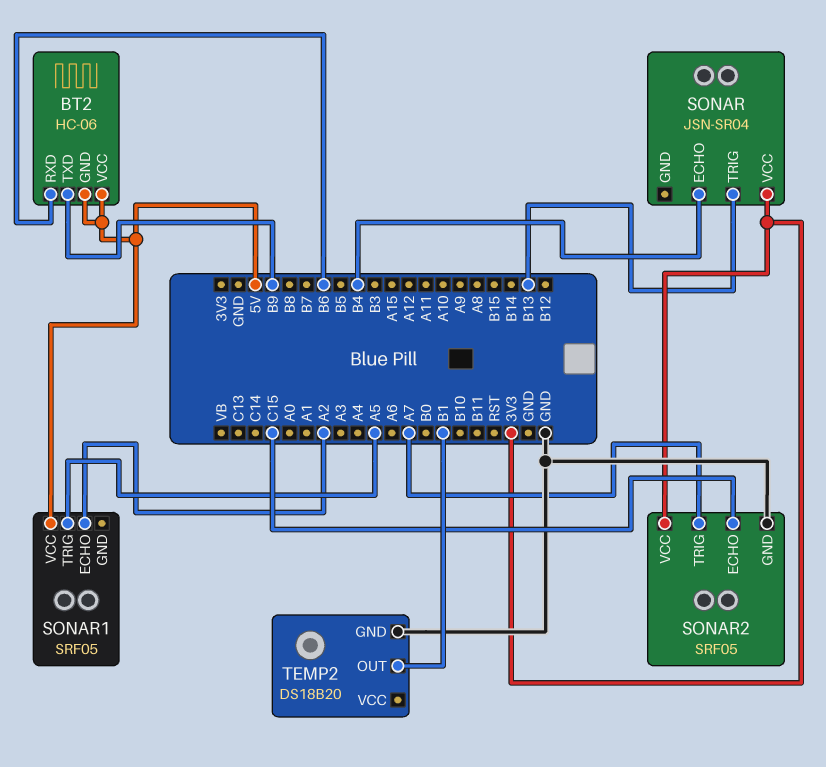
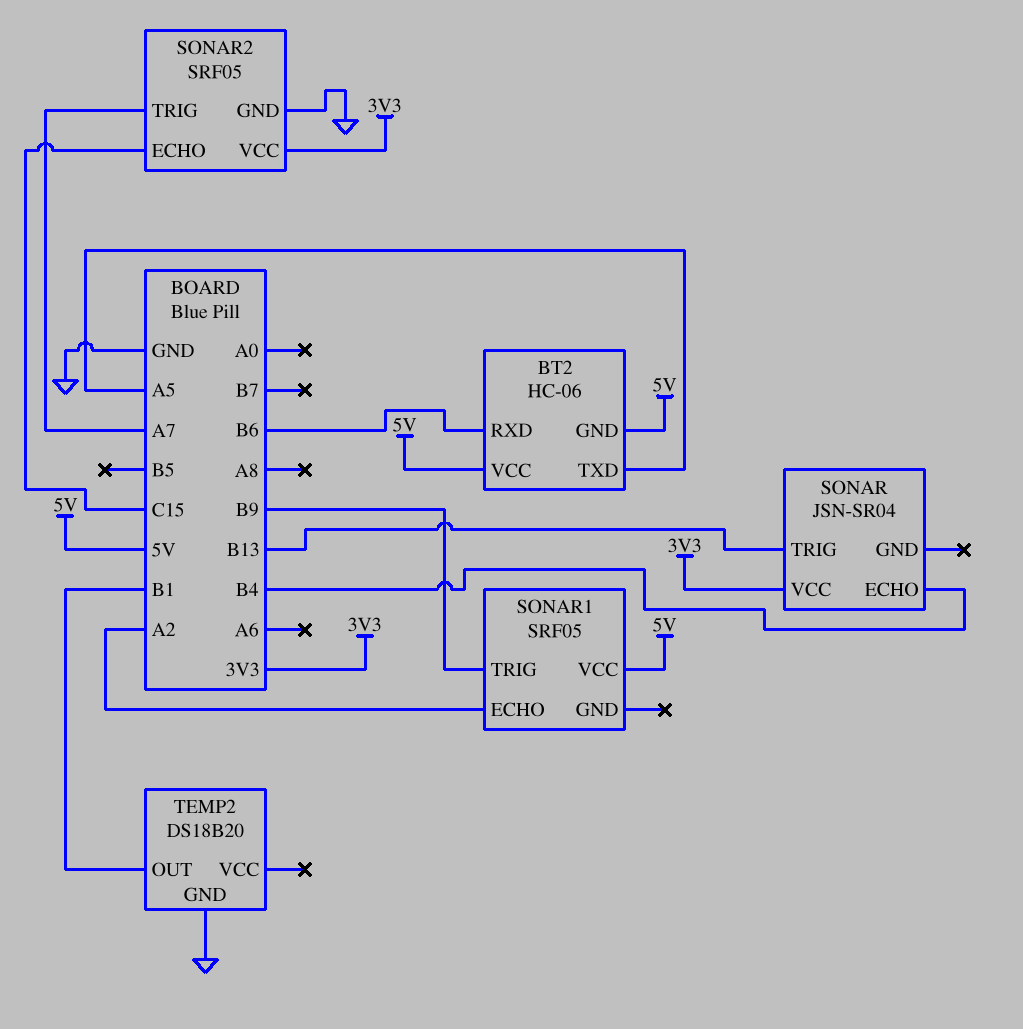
BT2 pin TXD: B9 -> A5
SONAR1 pin TRIG: A5 -> B9

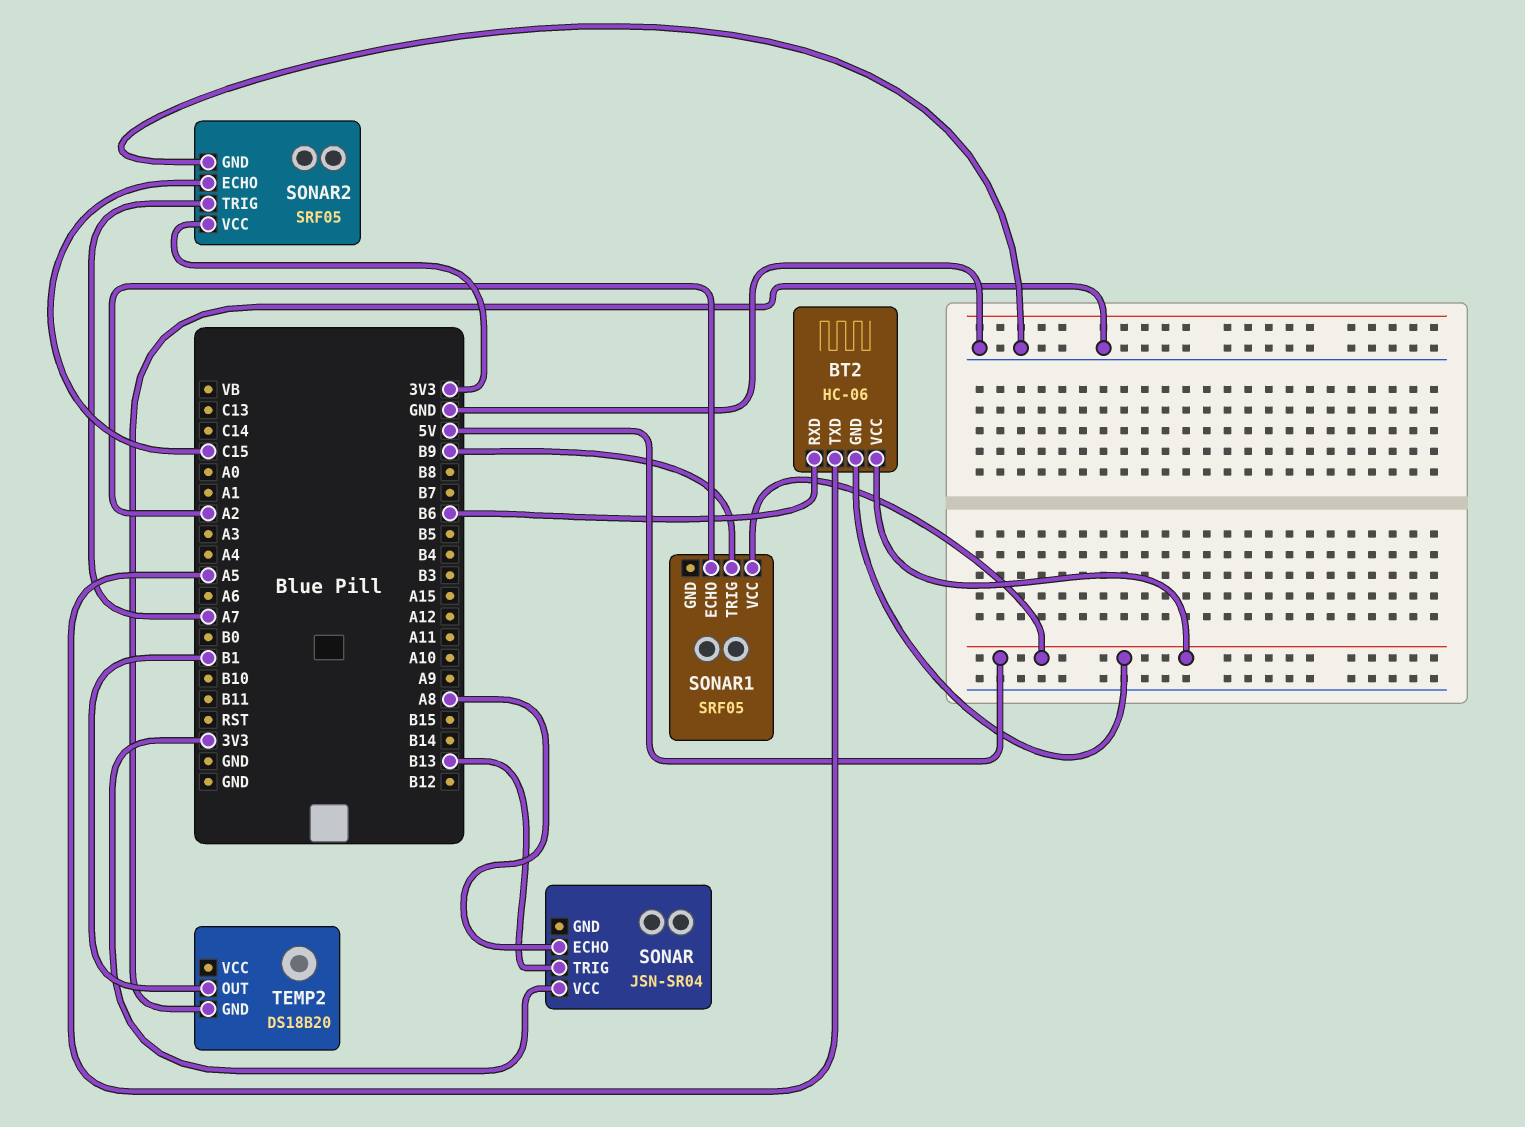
SONAR pin ECHO: B4 -> A8

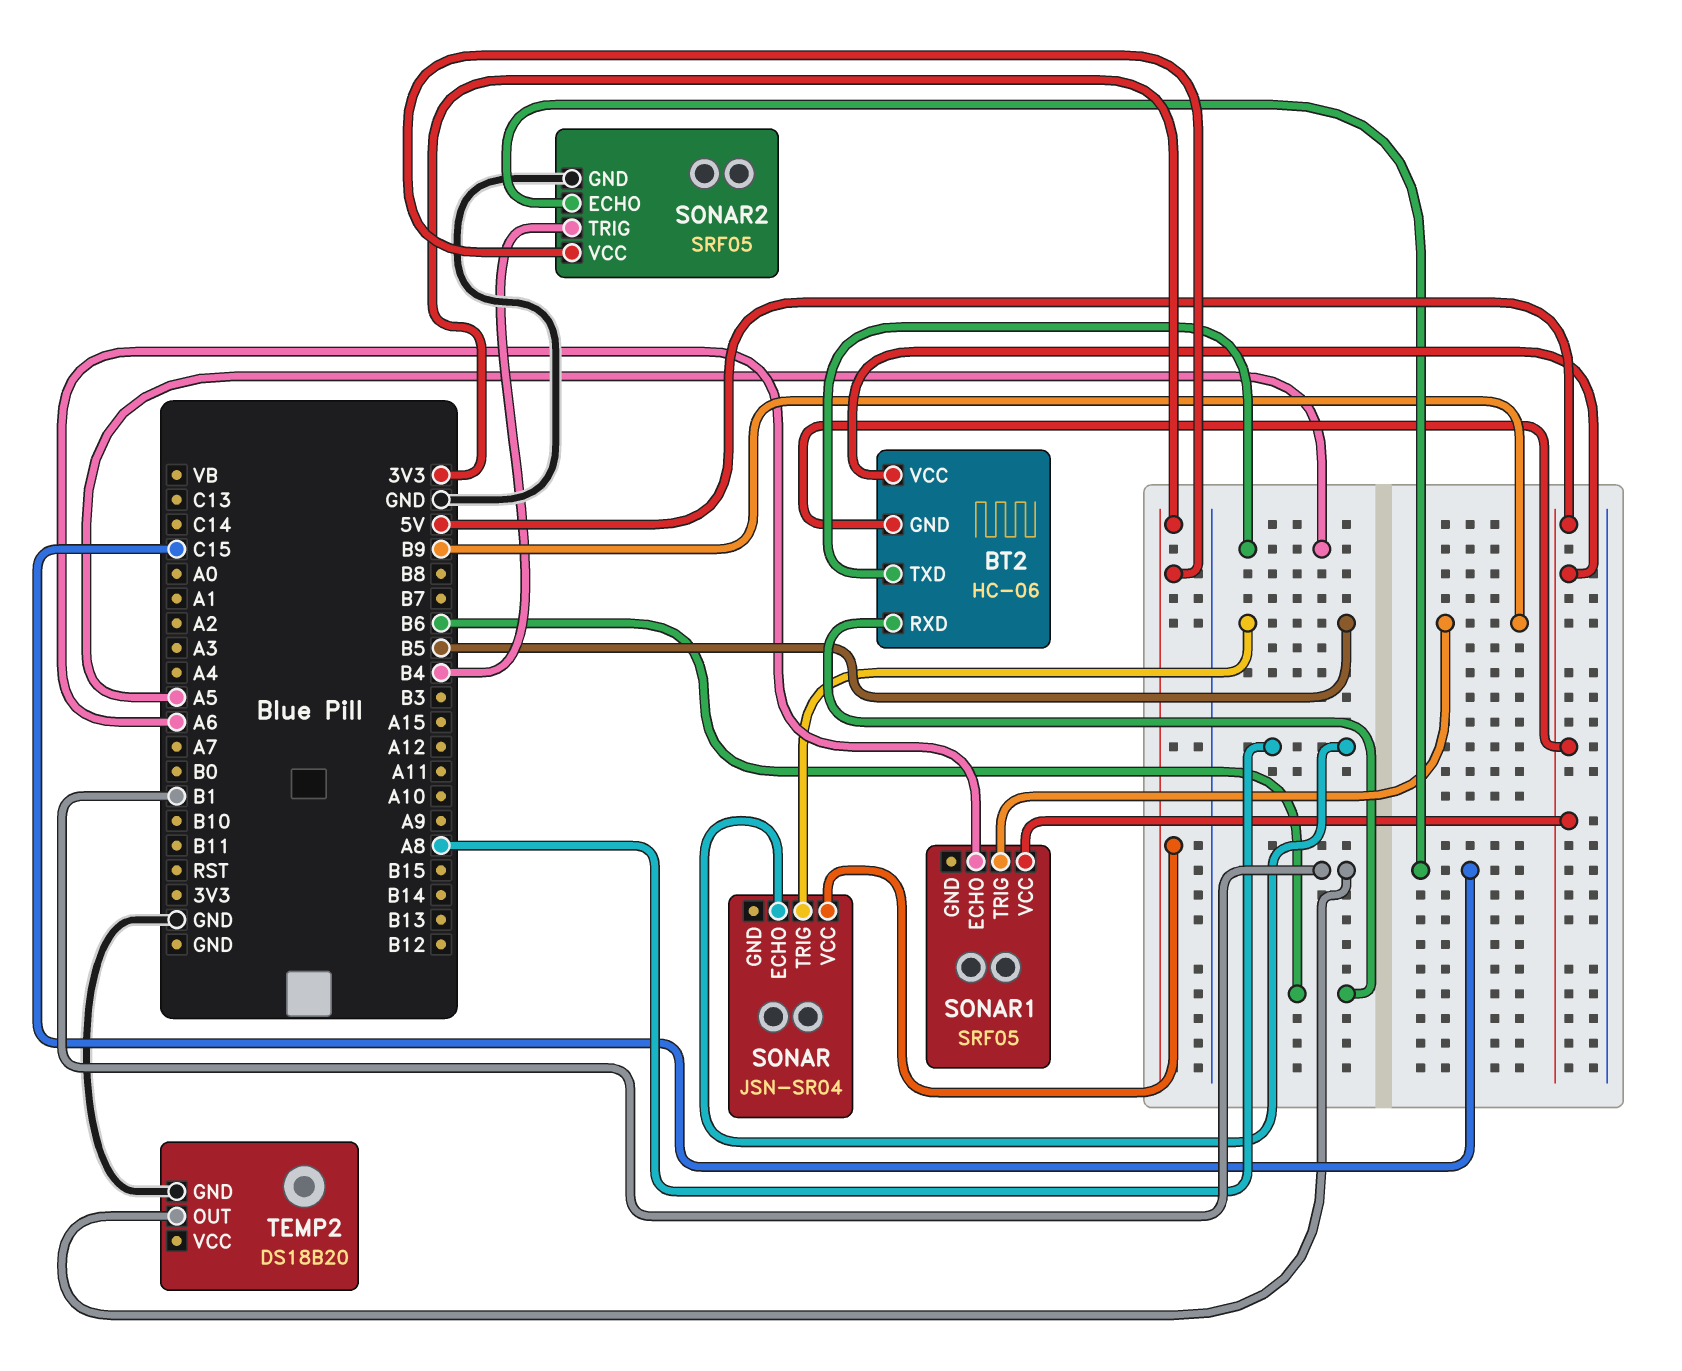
SONAR pin TRIG: B13 -> B5
SONAR1 pin ECHO: A2 -> A6
SONAR2 pin TRIG: A7 -> B4

